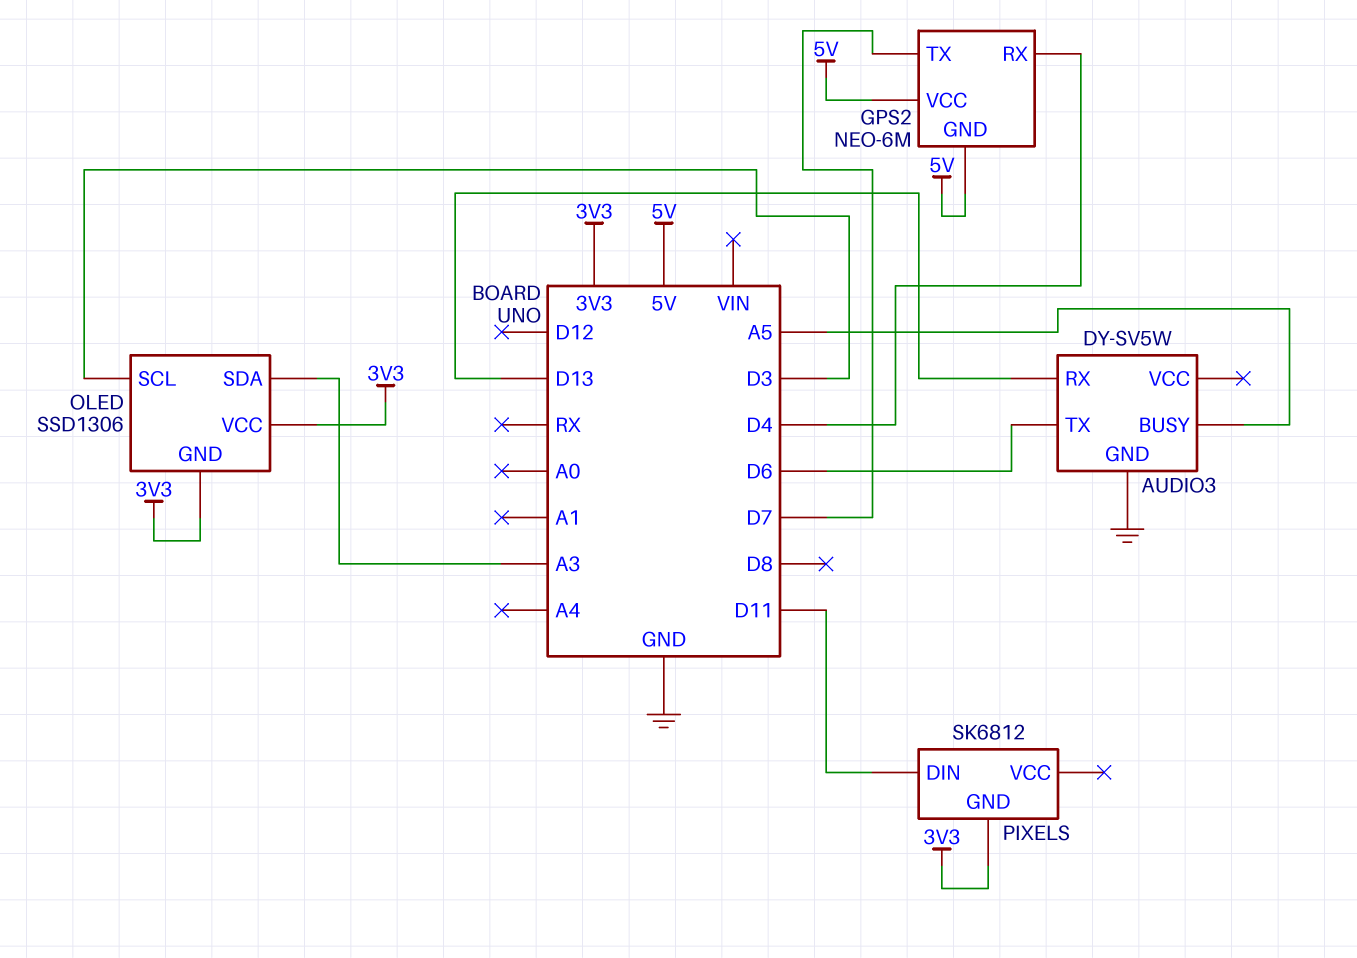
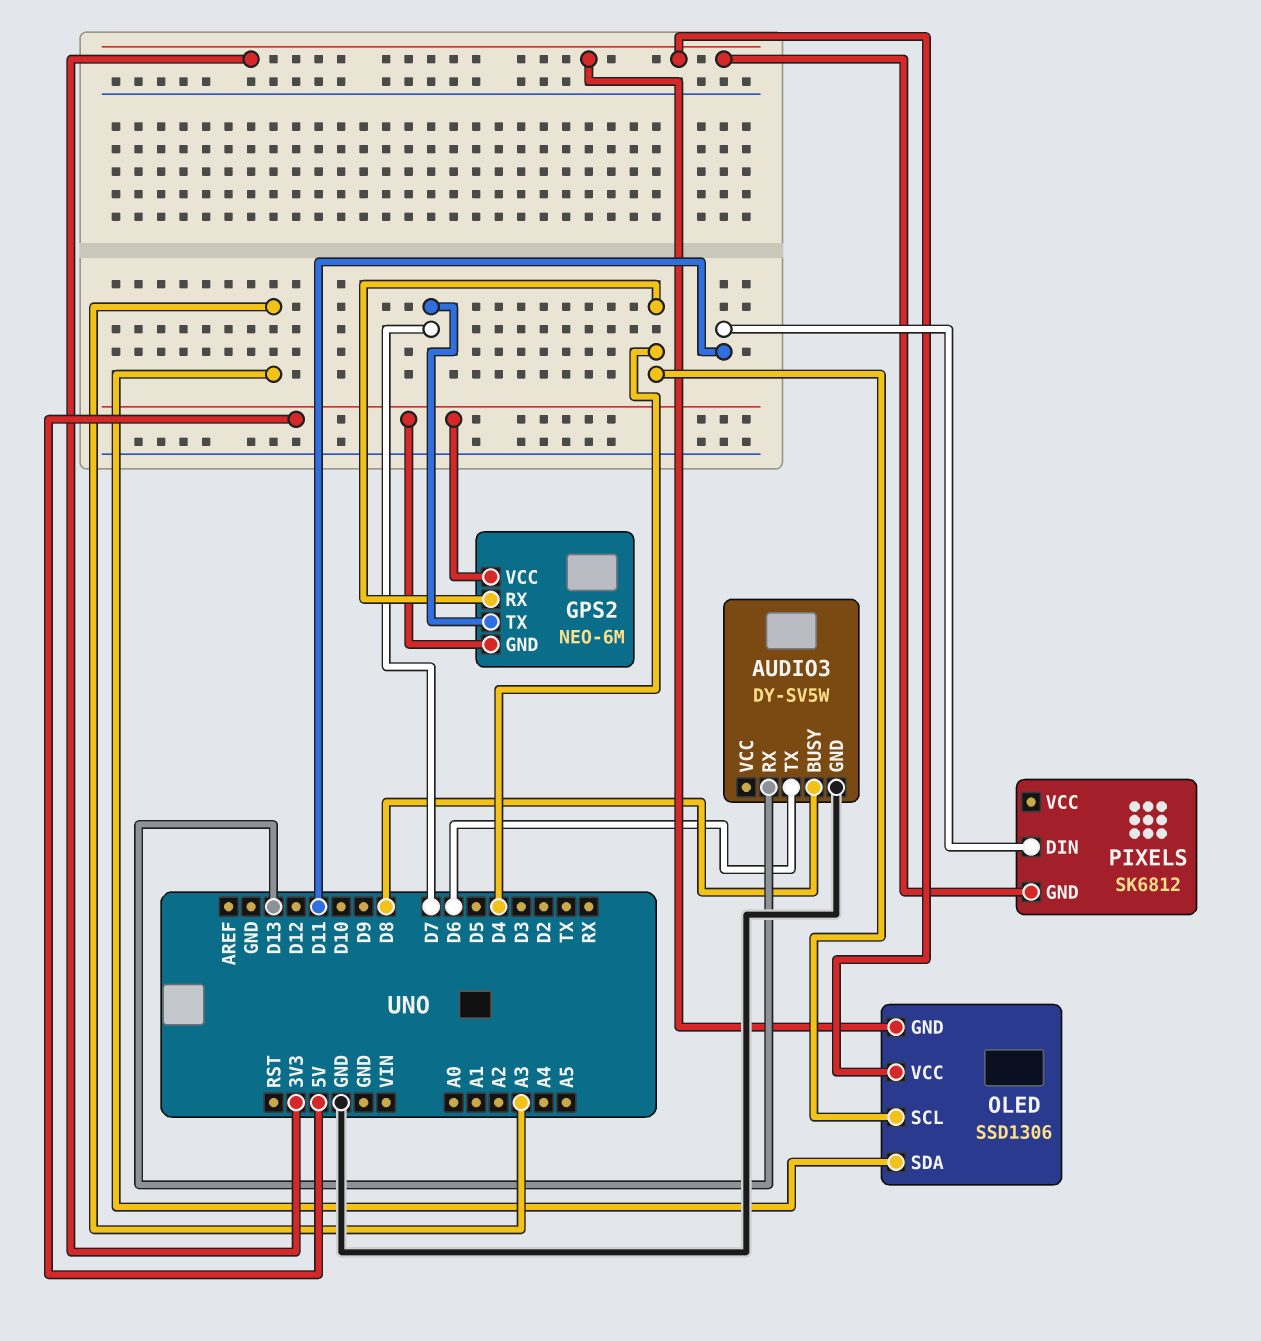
AUDIO3 pin BUSY: A5 -> D8
OLED pin SCL: D3 -> D4

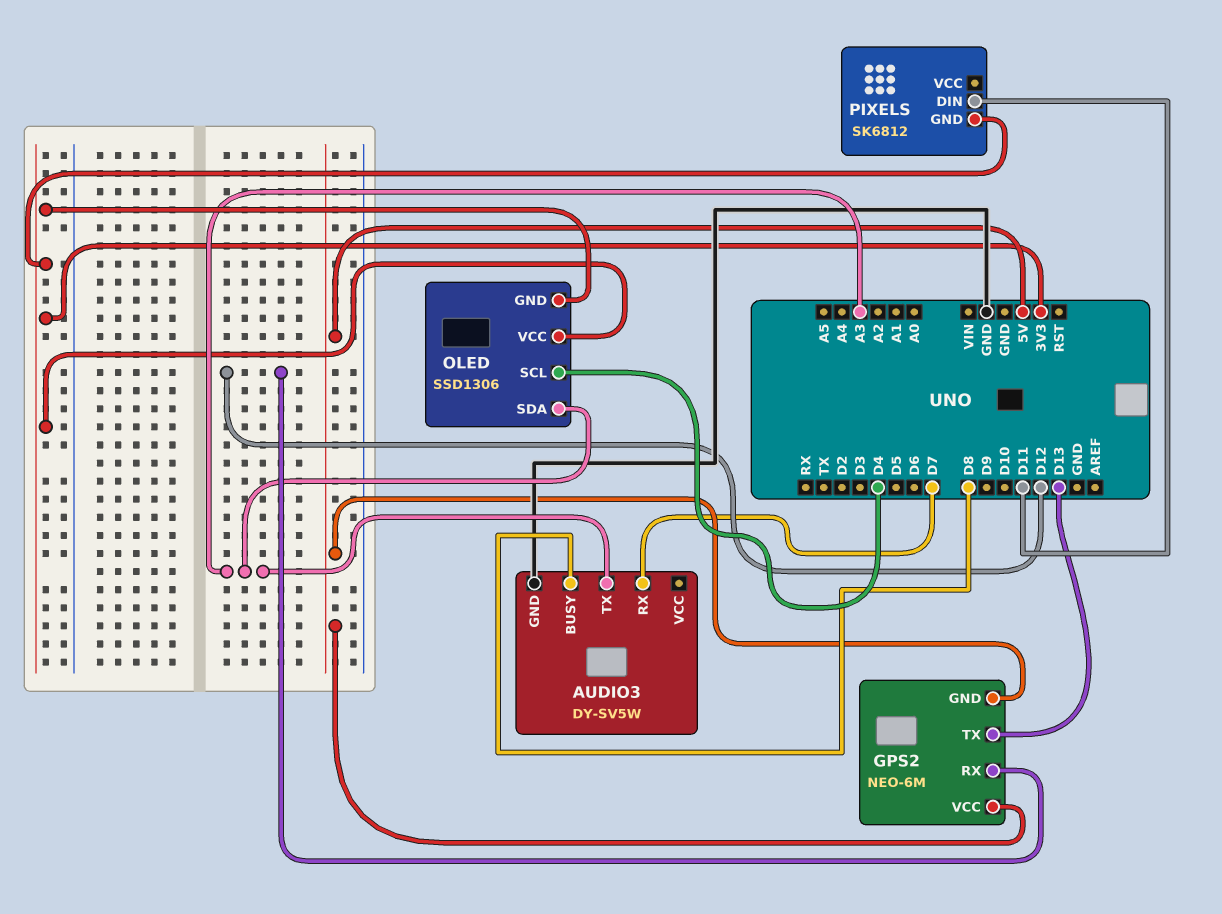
AUDIO3 pin RX: D13 -> D7
AUDIO3 pin TX: D6 -> A3
GPS2 pin RX: D4 -> D12
GPS2 pin TX: D7 -> D13

